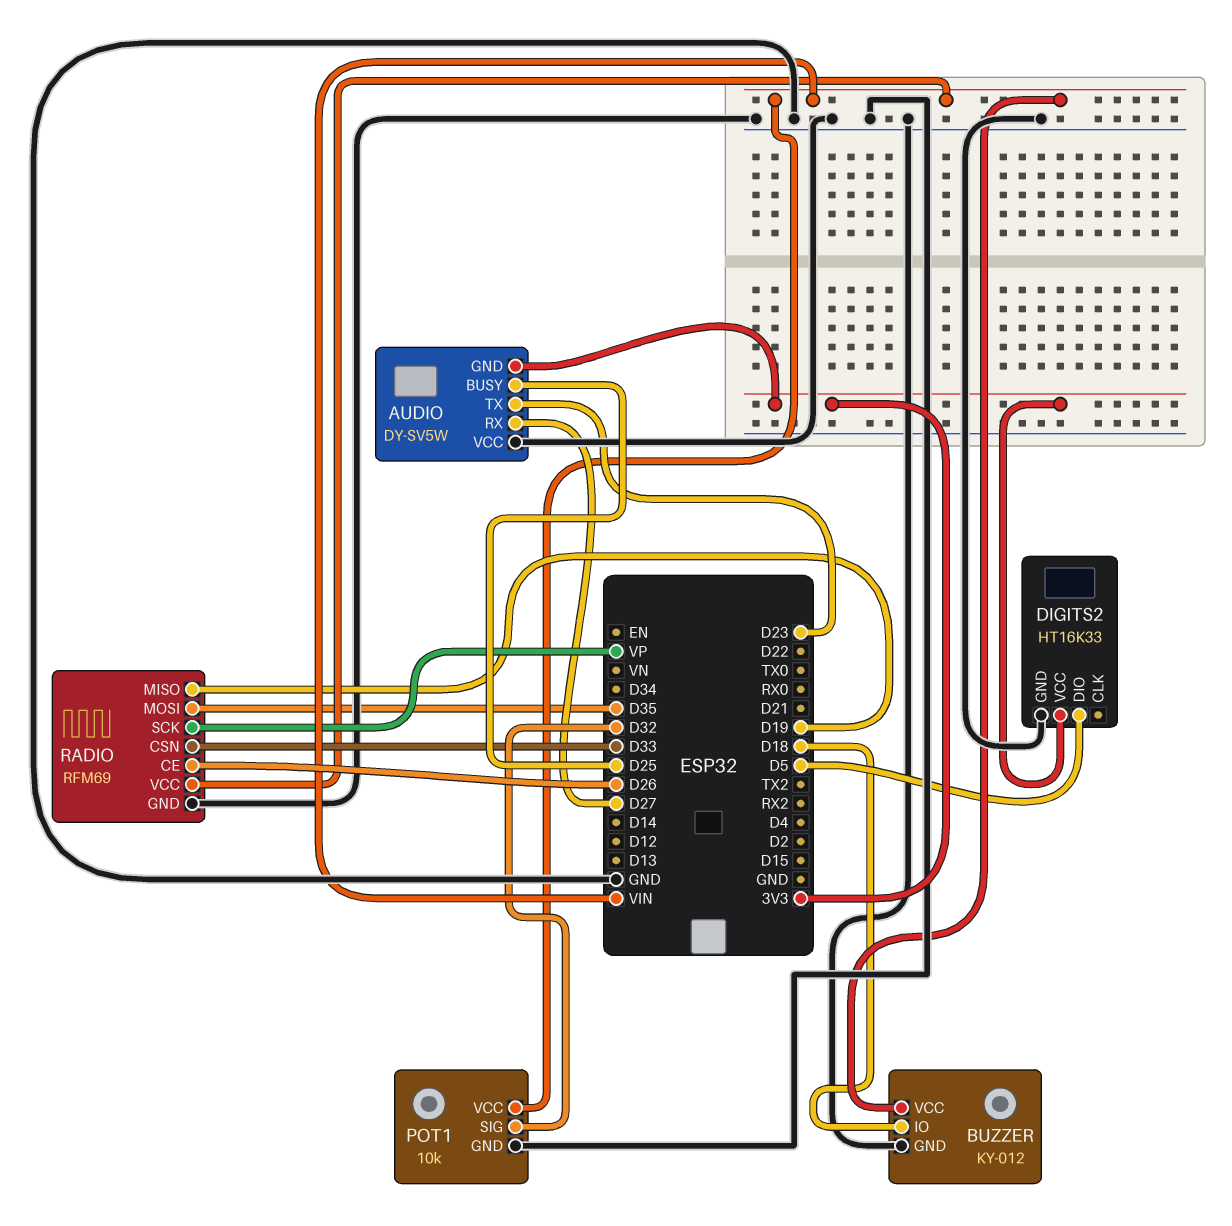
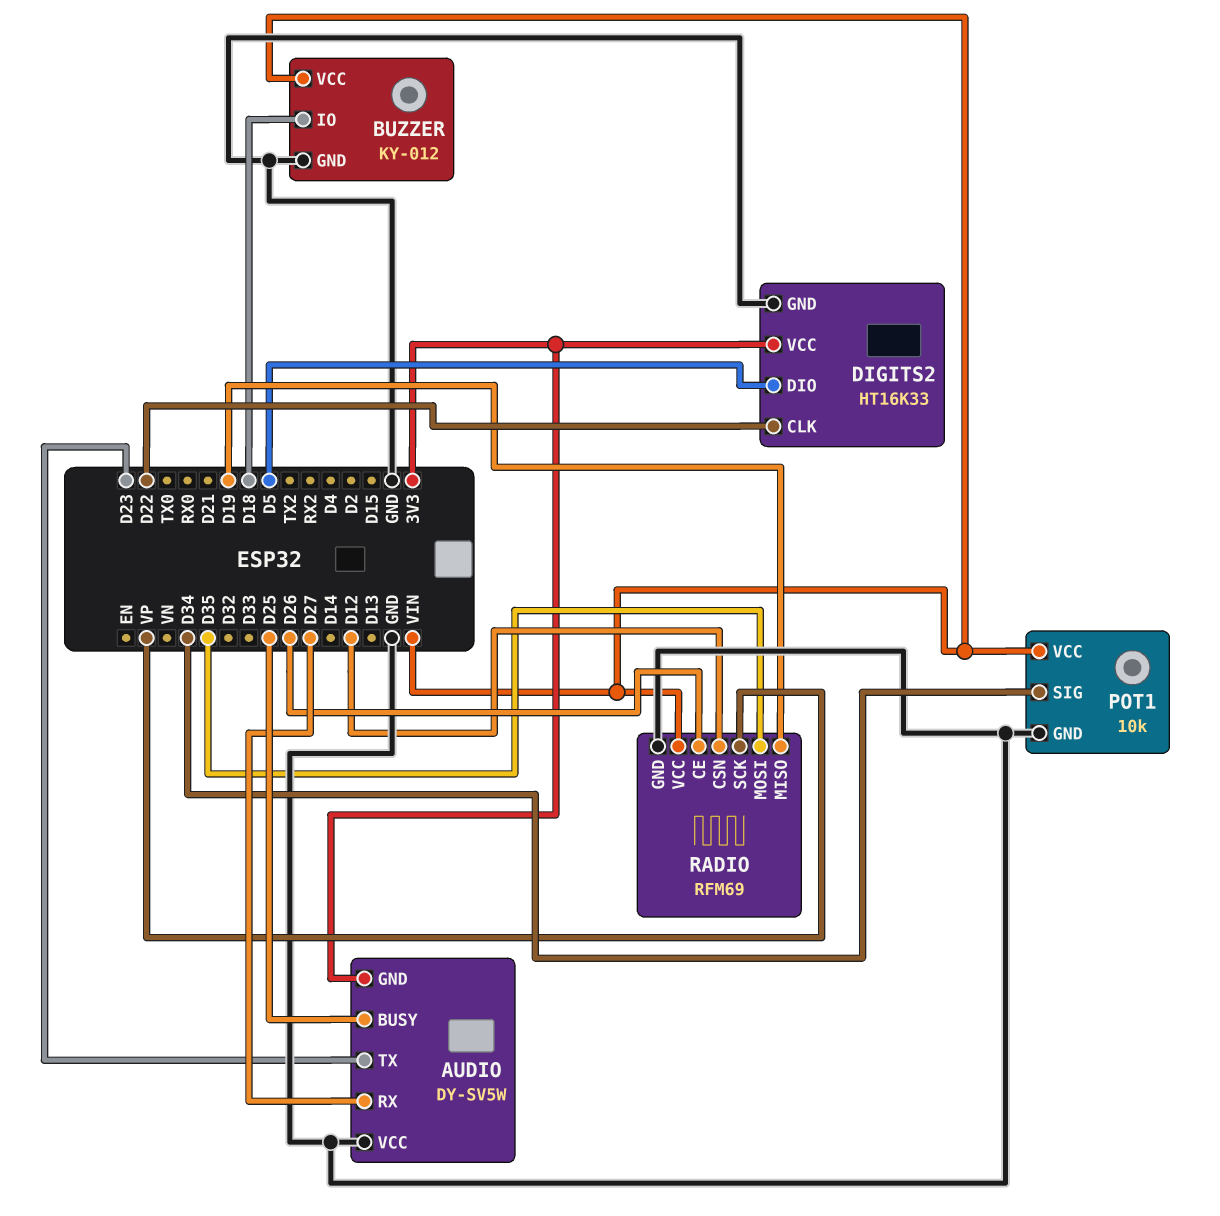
DIGITS2 pin CLK: none -> D22
POT1 pin SIG: D32 -> D34
RADIO pin CSN: D33 -> D12

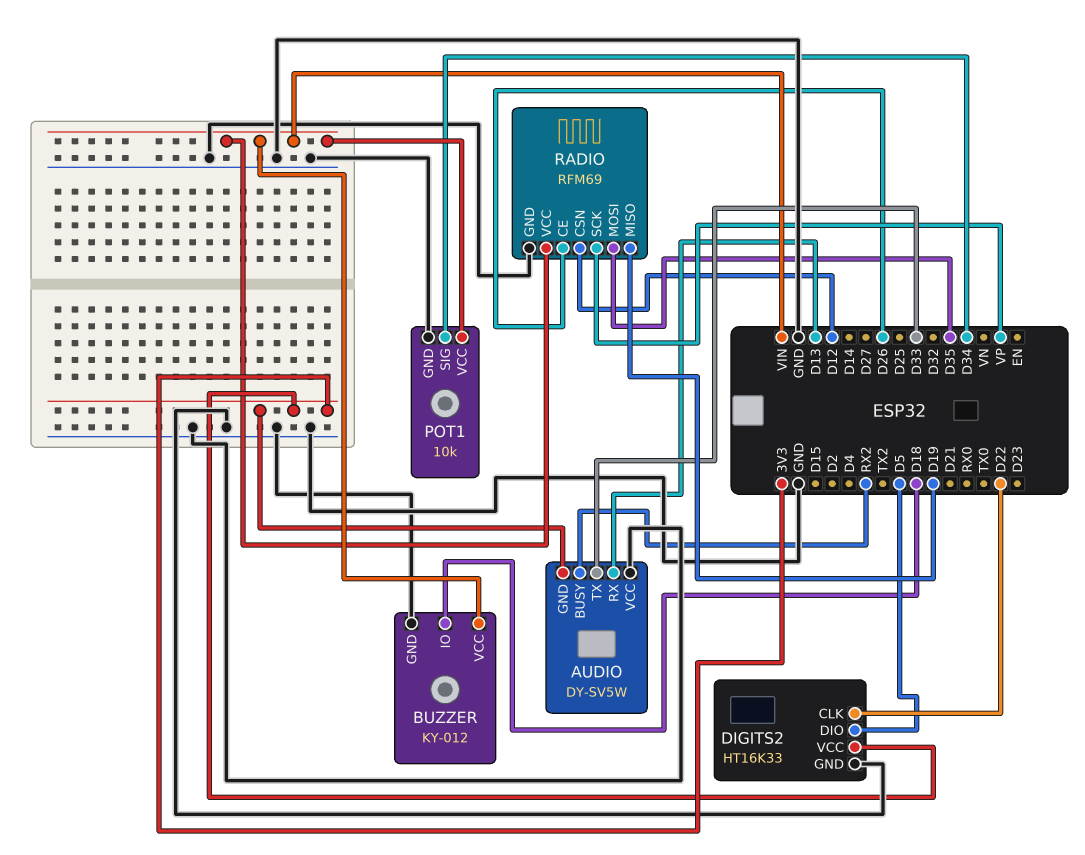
AUDIO pin BUSY: D25 -> RX2
AUDIO pin RX: D27 -> D13
AUDIO pin TX: D23 -> D33

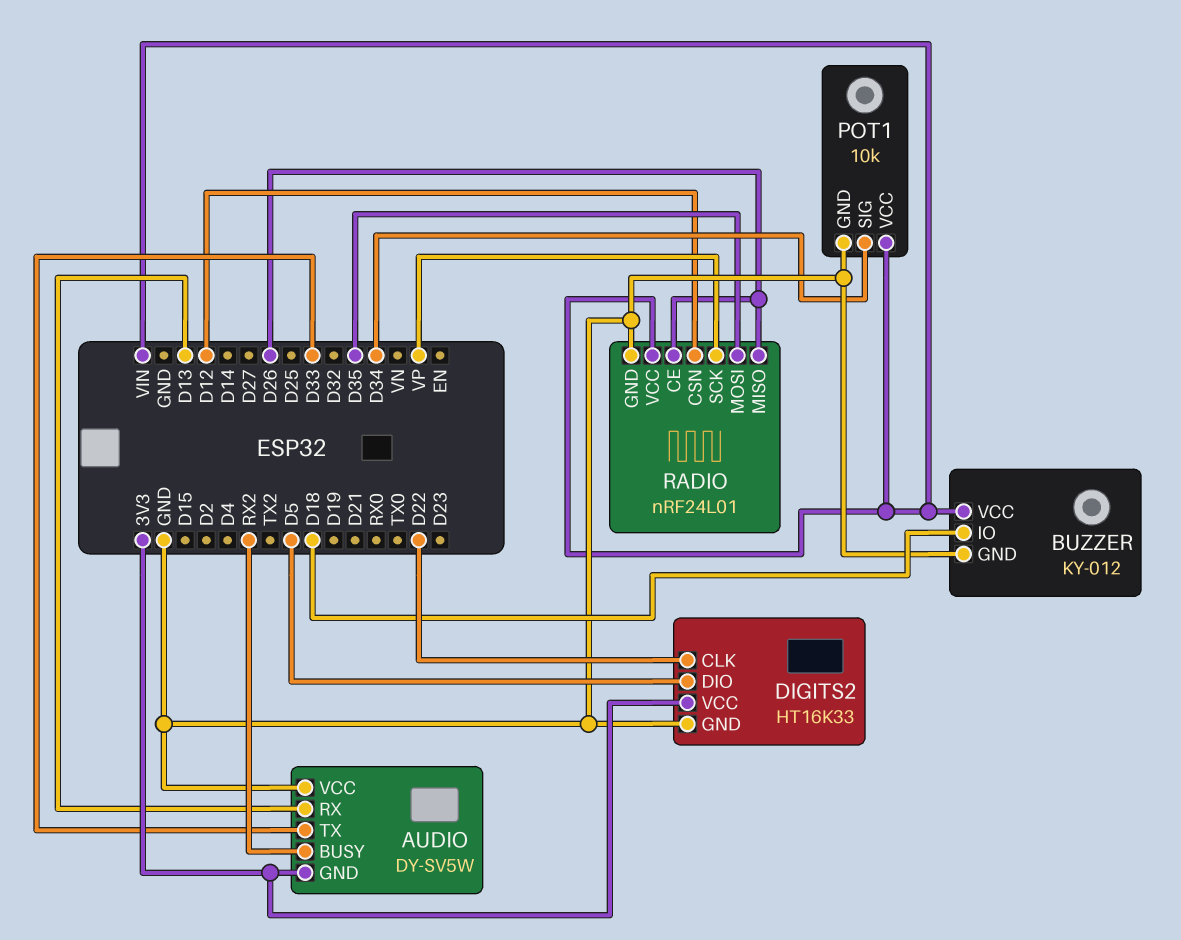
RADIO: RFM69 -> nRF24L01
RADIO pin MISO: D19 -> D26

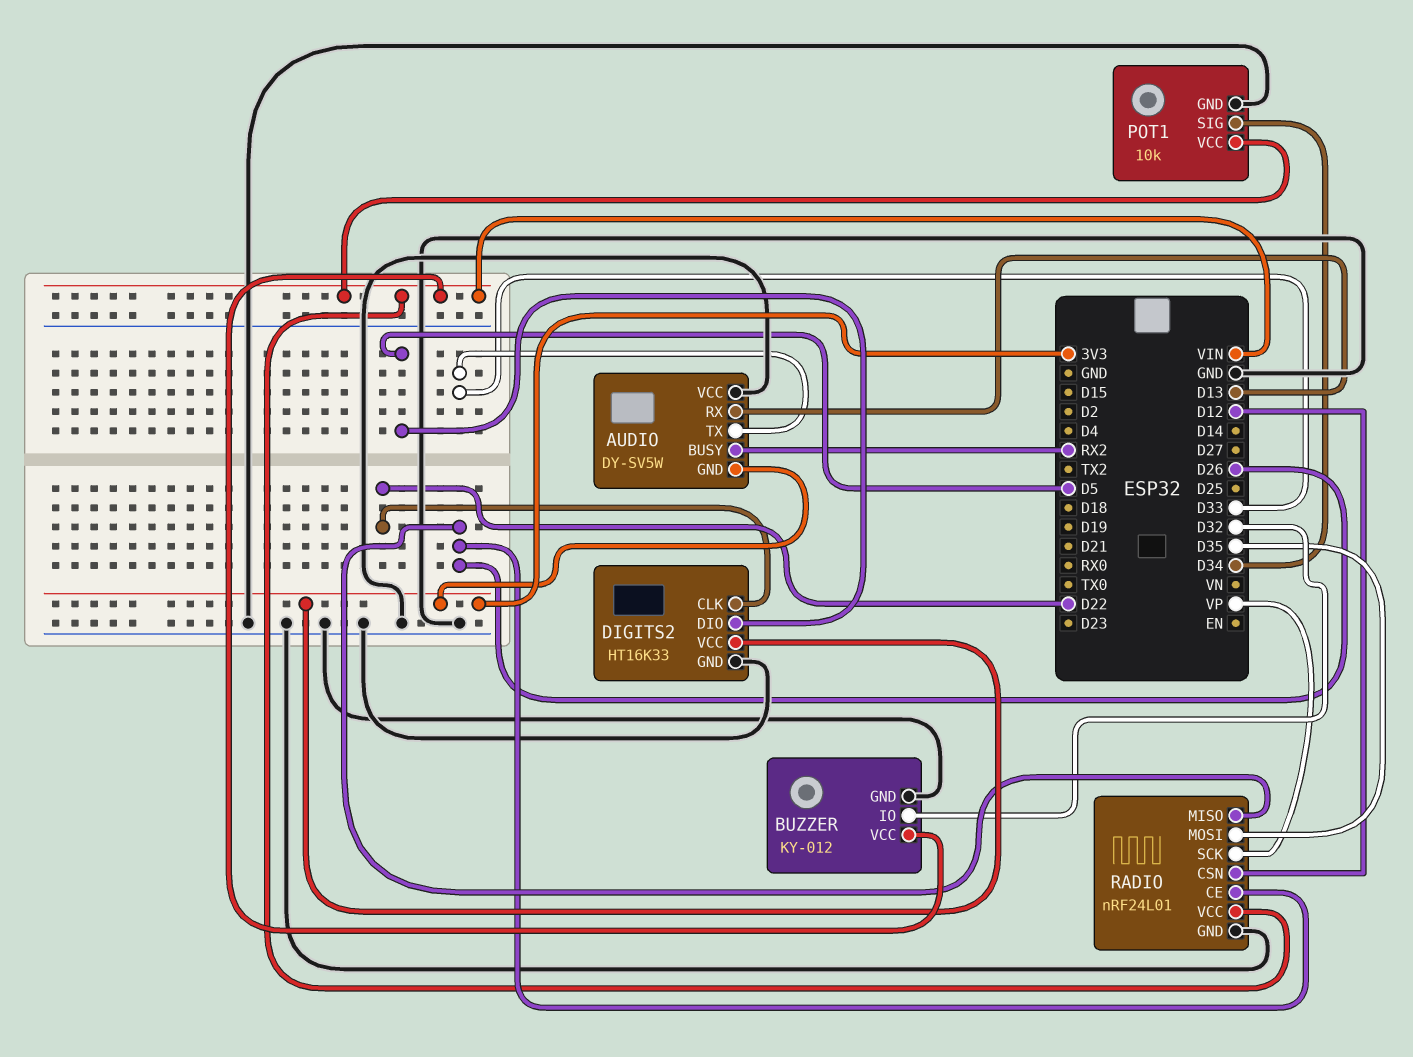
BUZZER pin IO: D18 -> D32

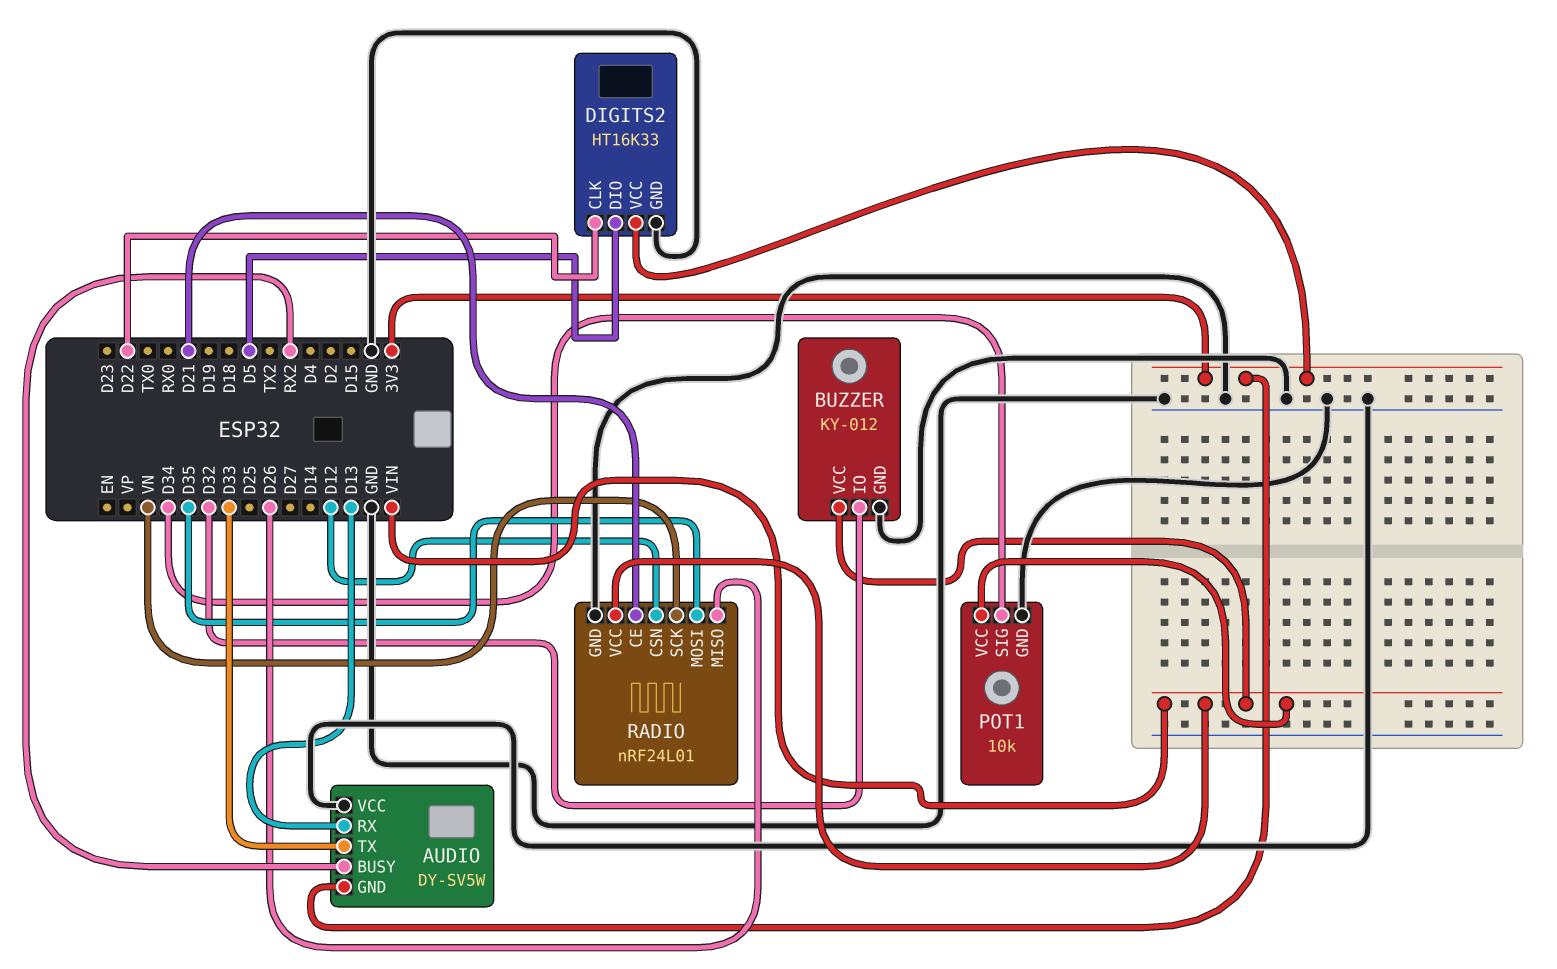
RADIO pin CE: D26 -> D21
RADIO pin SCK: VP -> VN

